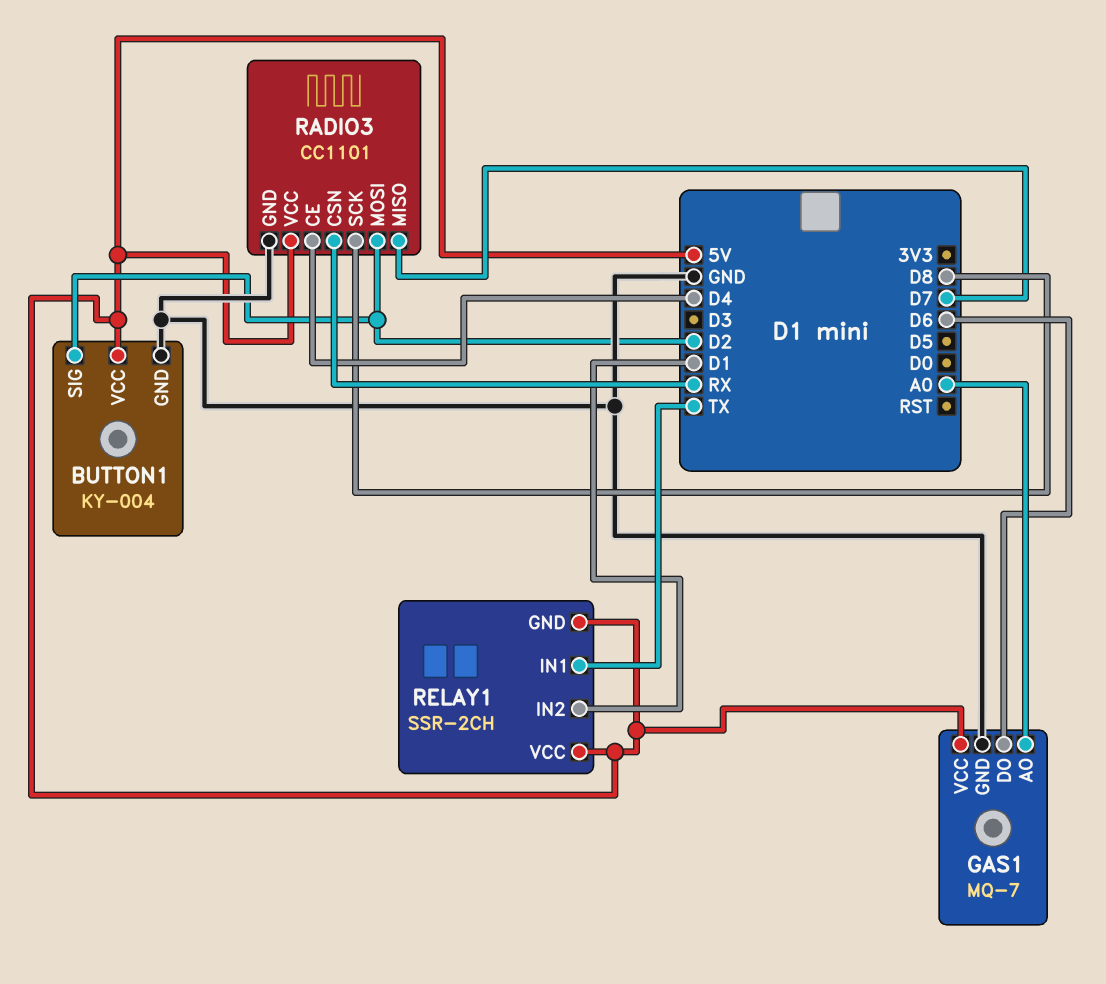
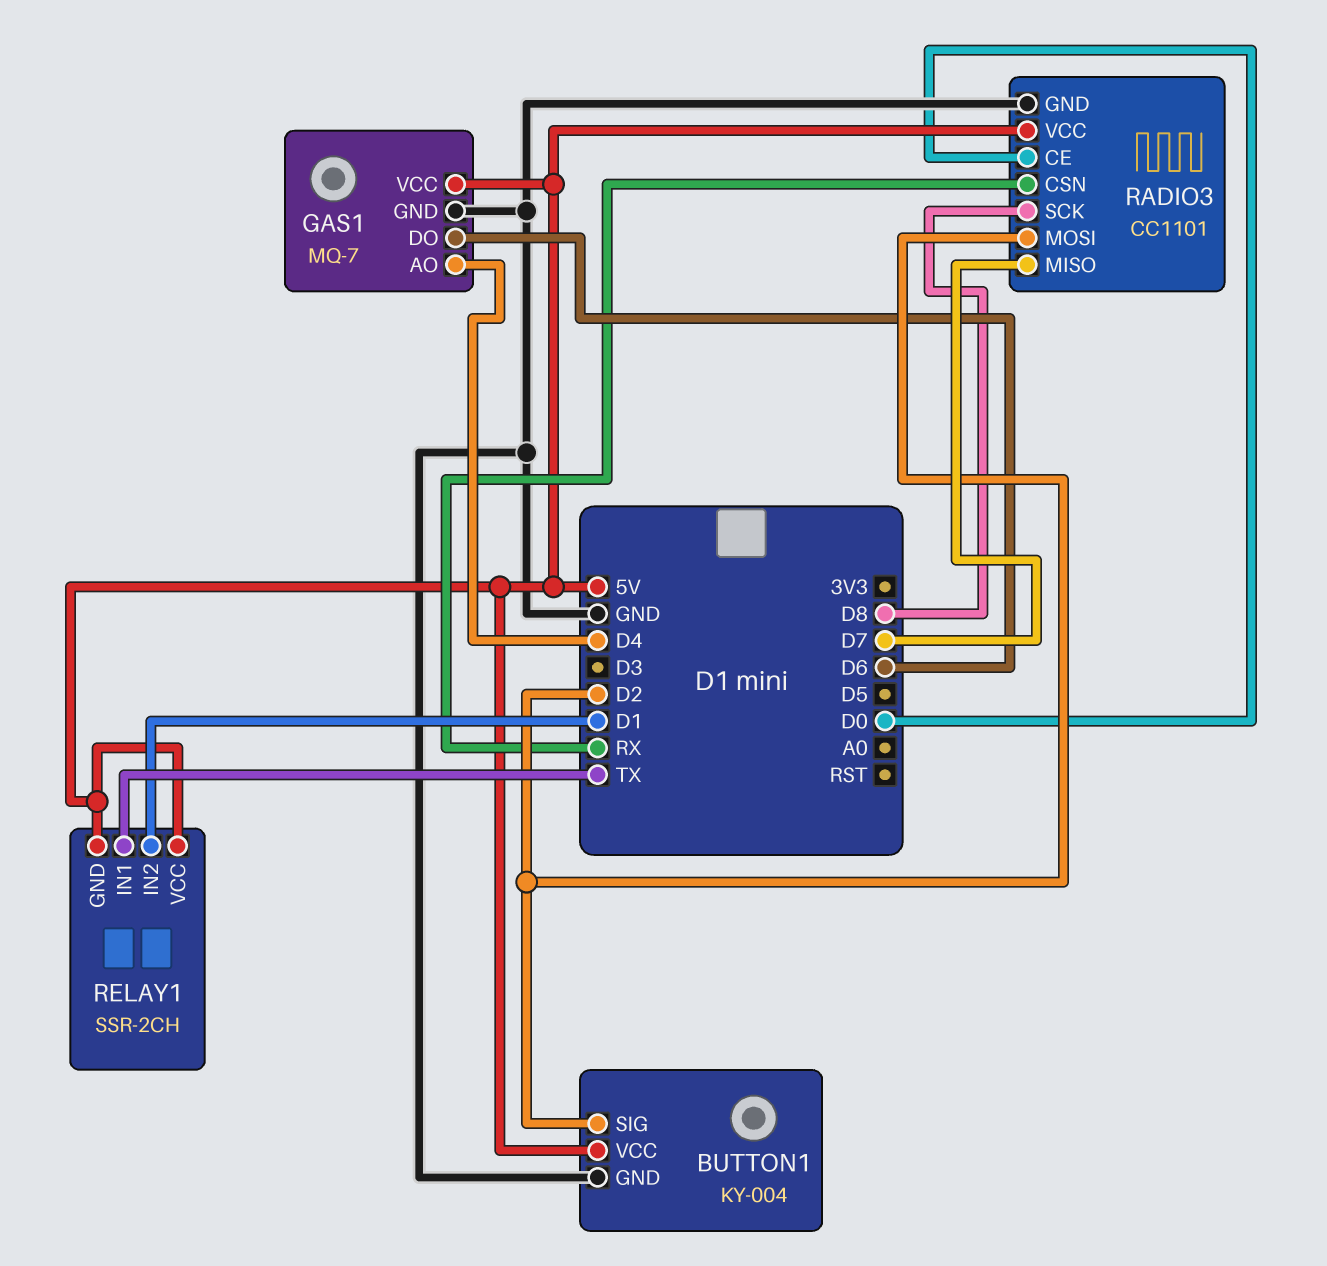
GAS1 pin AO: A0 -> D4
RADIO3 pin CE: D4 -> D0

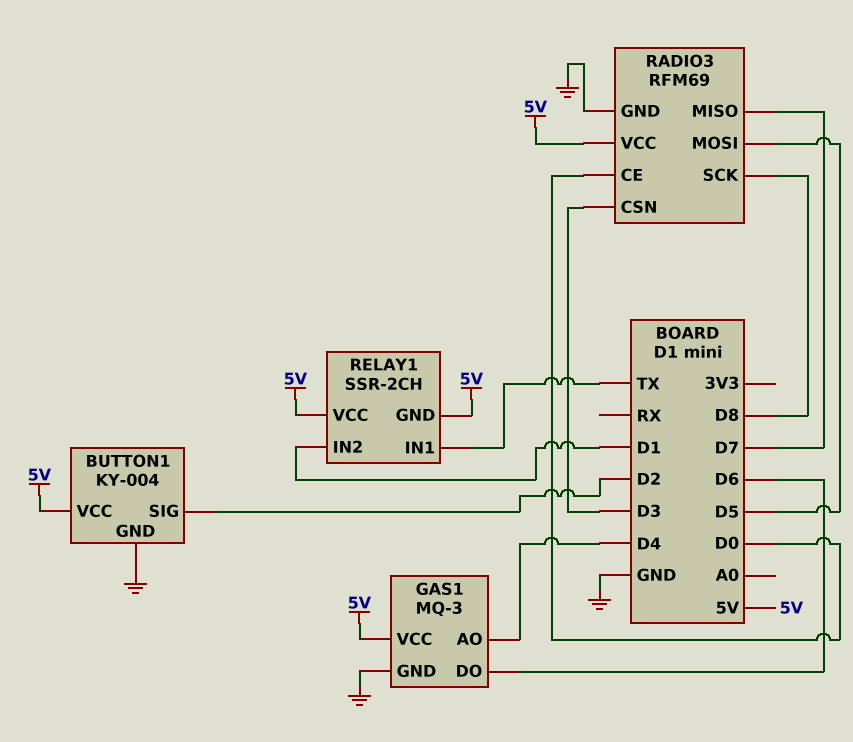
GAS1: MQ-7 -> MQ-3
RADIO3: CC1101 -> RFM69
RADIO3 pin CSN: RX -> D3
RADIO3 pin MOSI: D2 -> D5

